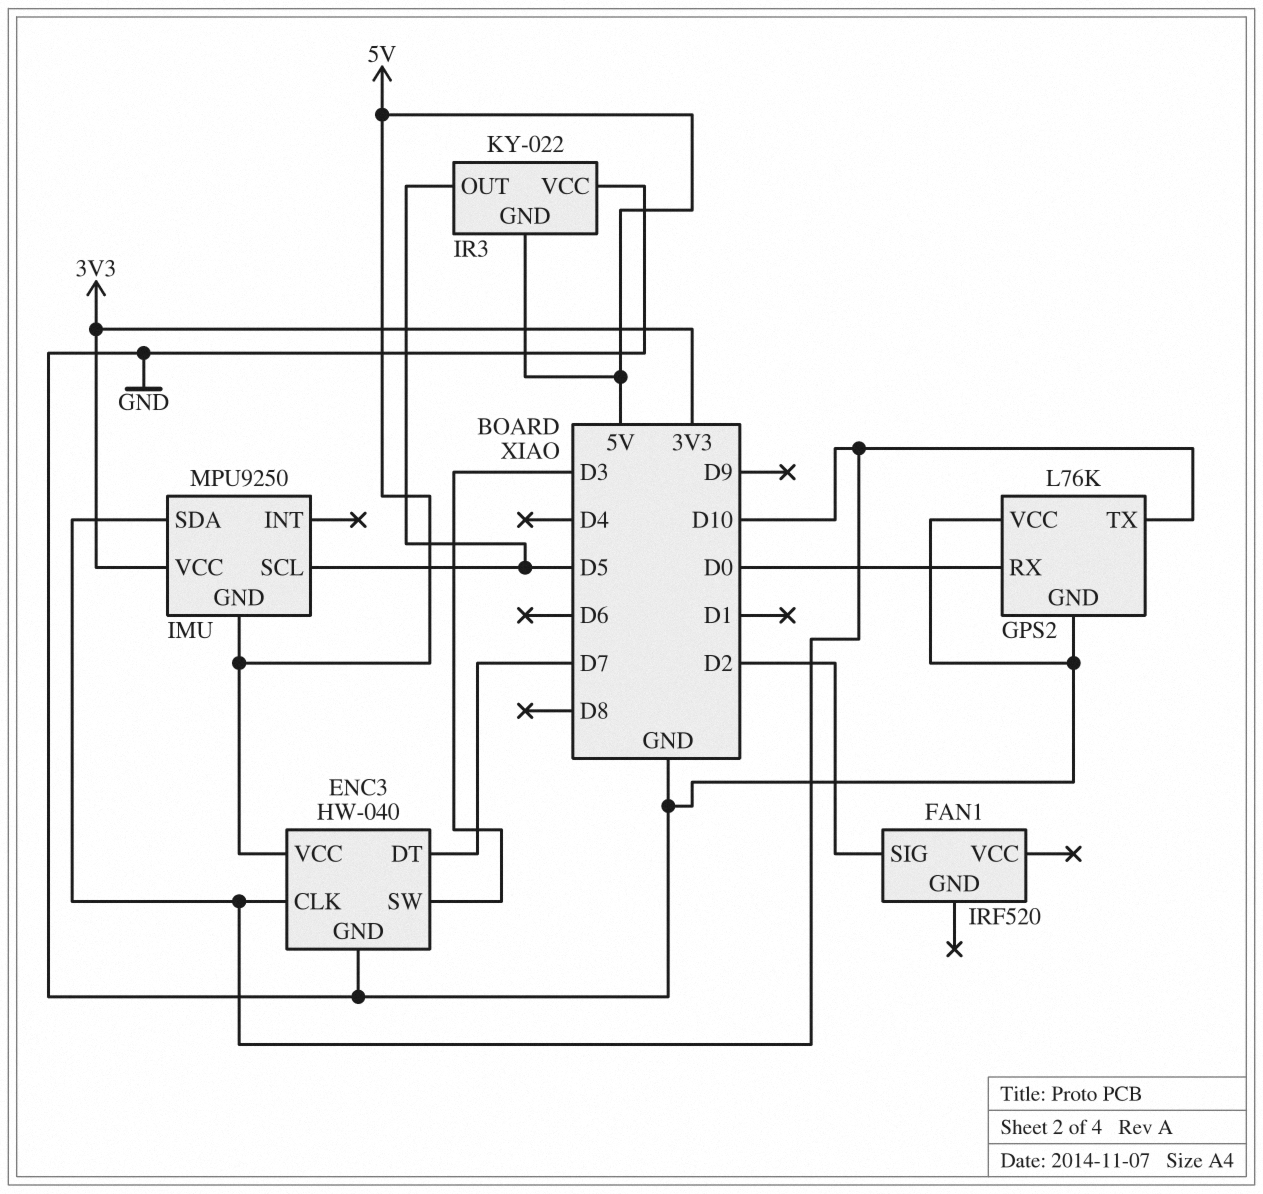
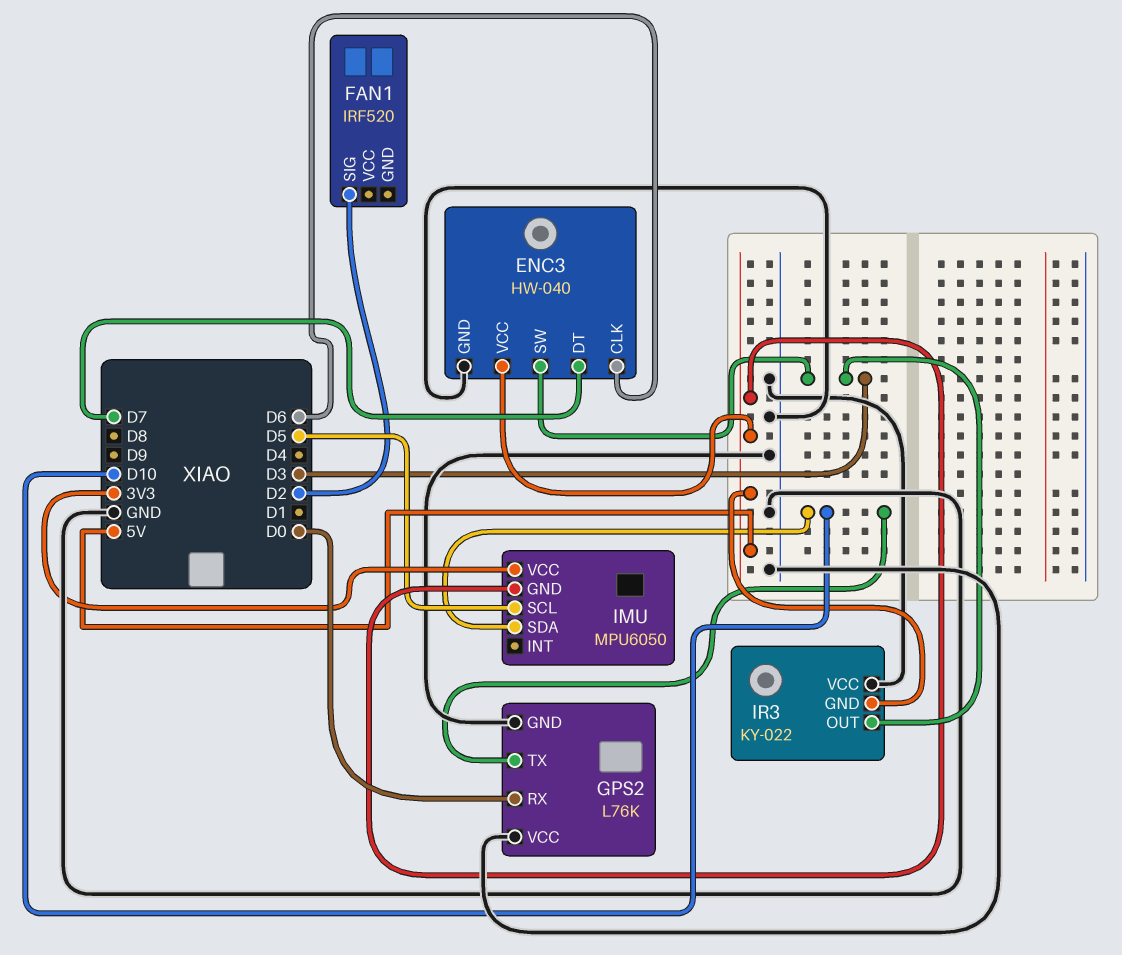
ENC3 pin CLK: D10 -> D6
IMU: MPU9250 -> MPU6050
IR3 pin OUT: D5 -> D3

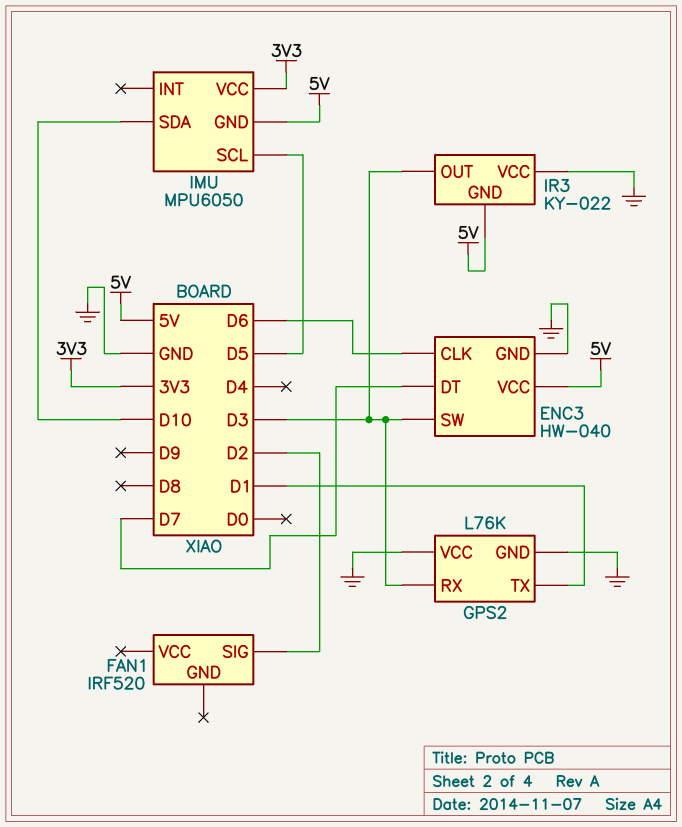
GPS2 pin RX: D0 -> D3
GPS2 pin TX: D10 -> D1

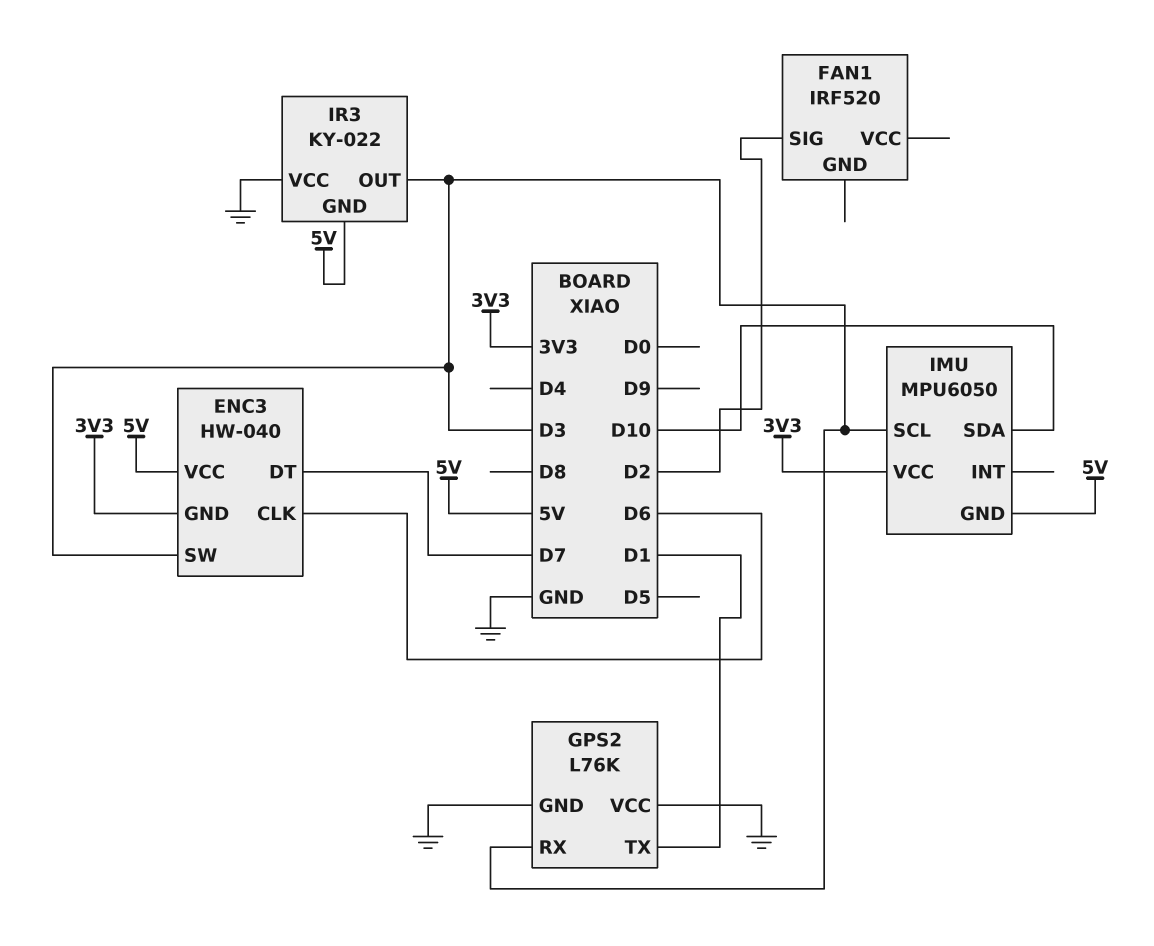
ENC3 pin GND: GND -> 3V3
IMU pin SCL: D5 -> D3

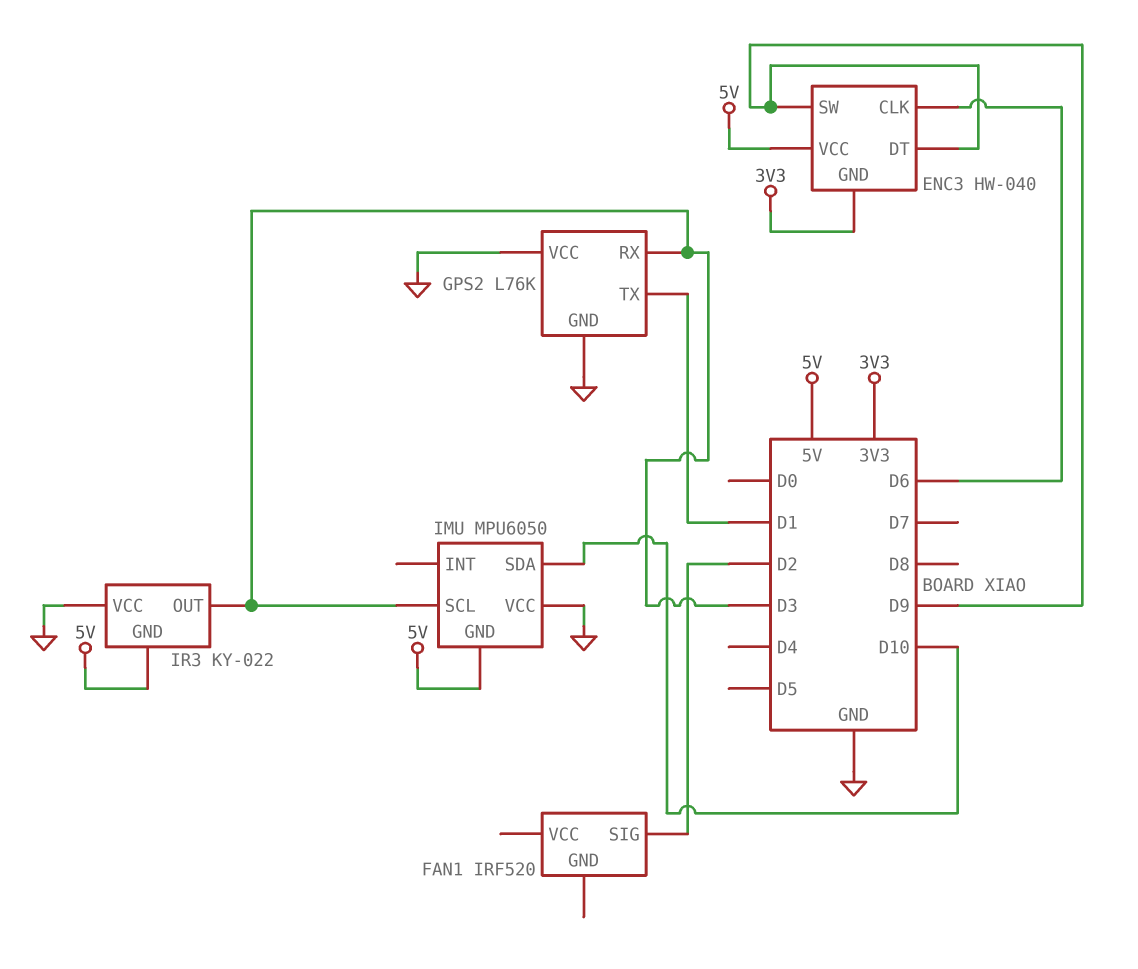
ENC3 pin DT: D7 -> D9
ENC3 pin SW: D3 -> D9
IMU pin VCC: 3V3 -> GND

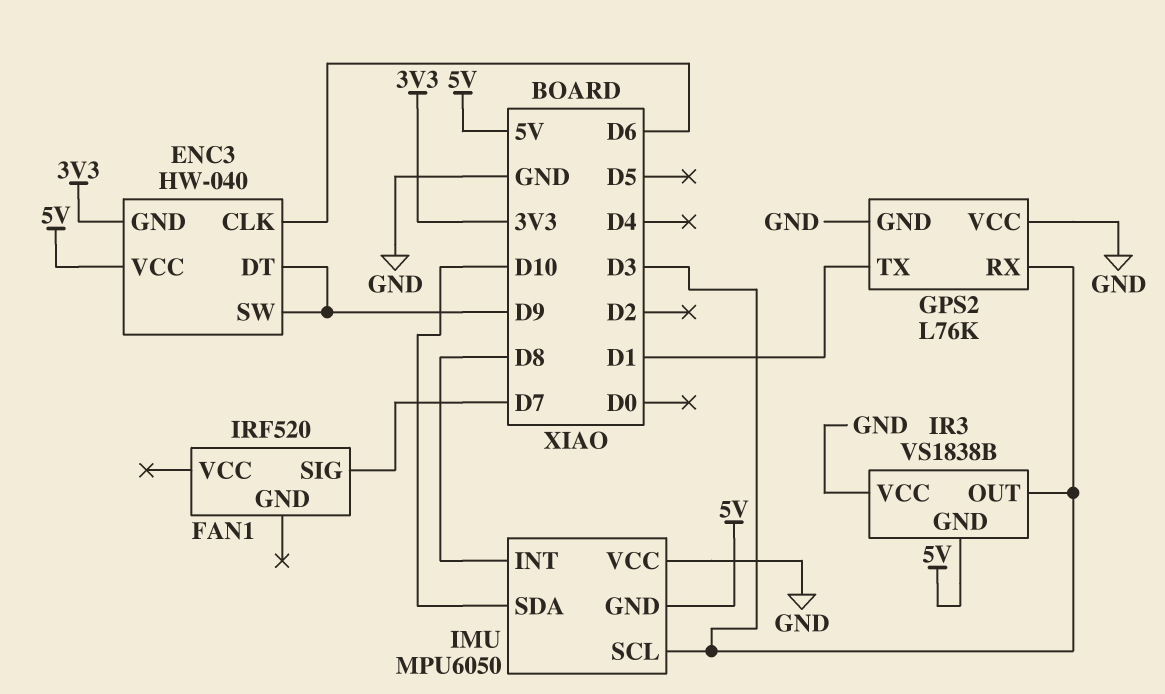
FAN1 pin SIG: D2 -> D7
IMU pin INT: none -> D8
IR3: KY-022 -> VS1838B

